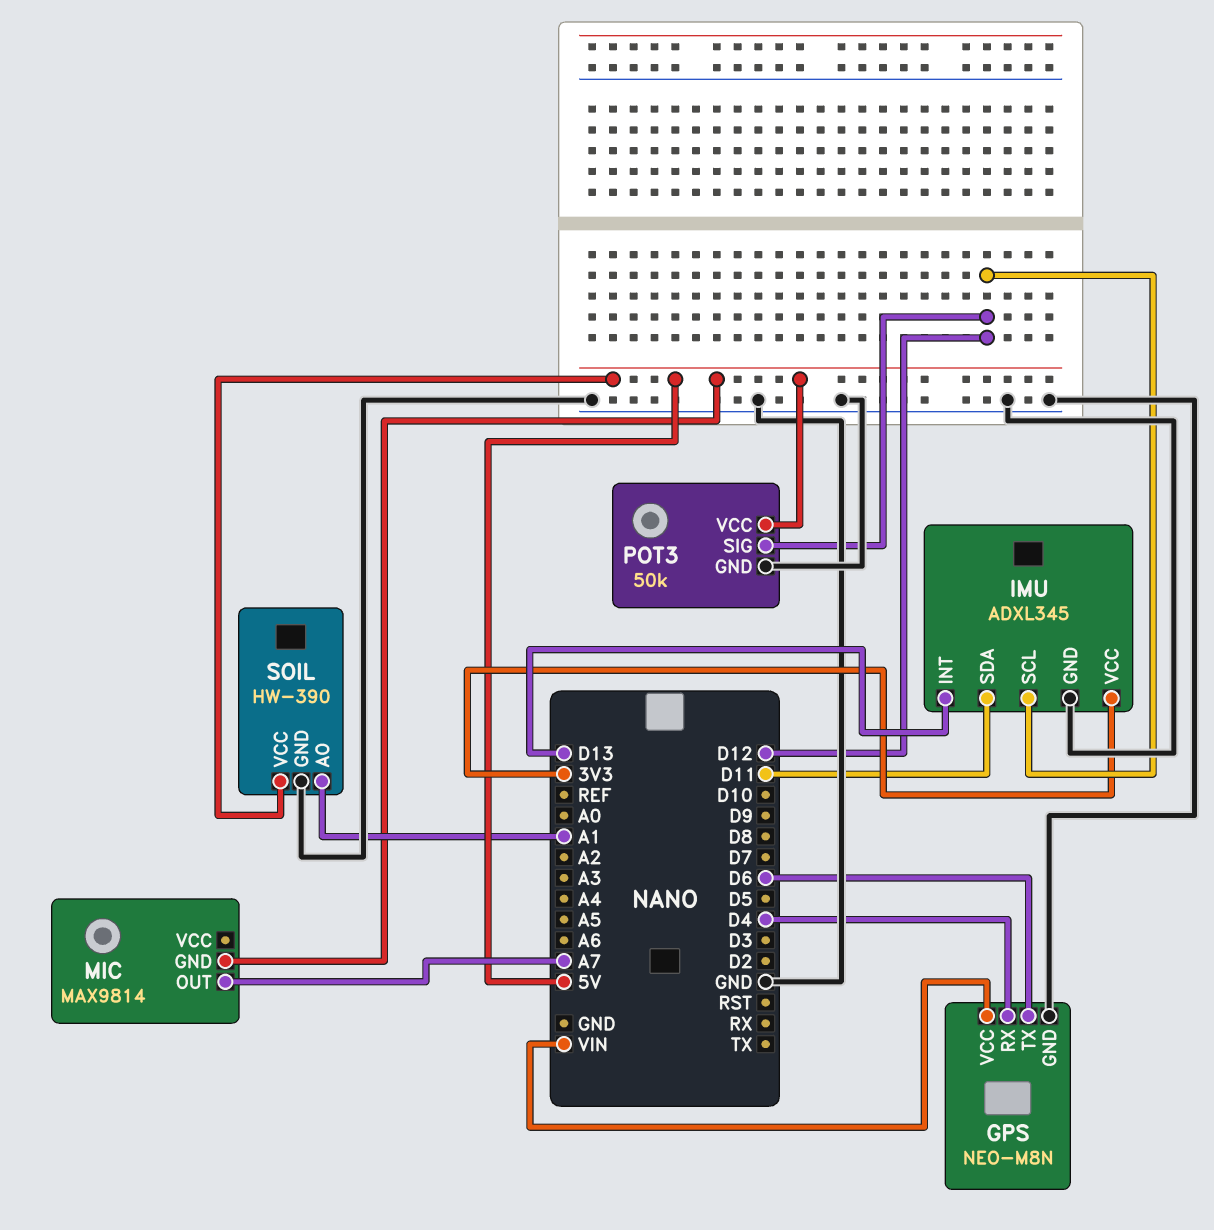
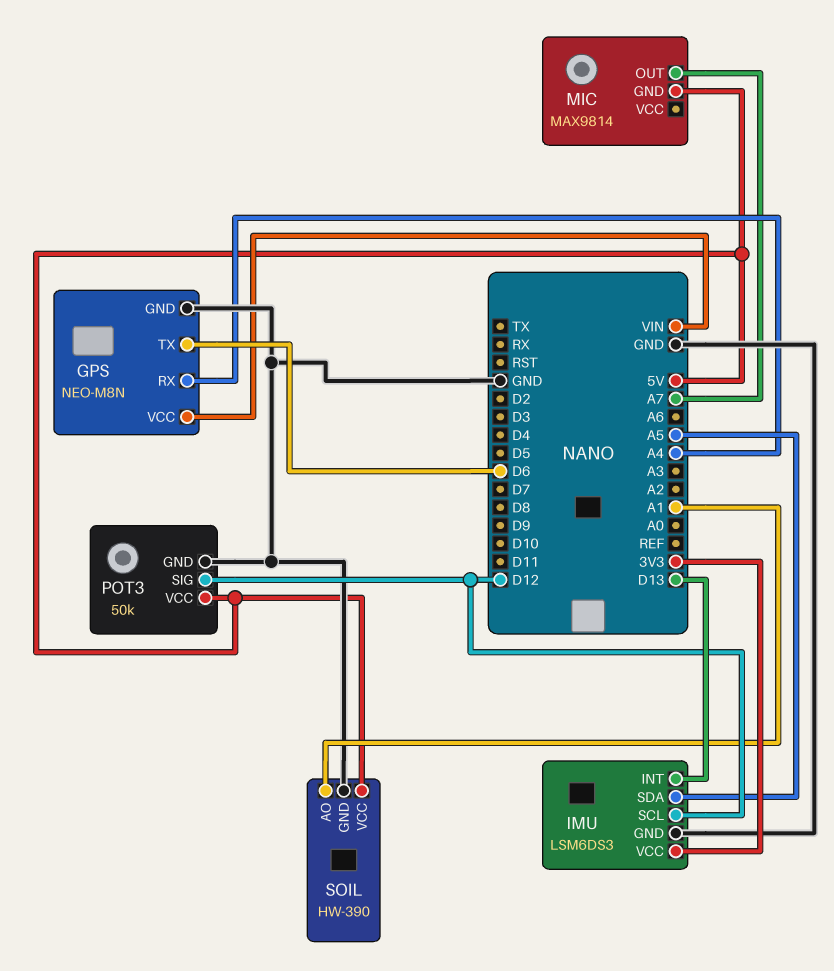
GPS pin RX: D4 -> A4
IMU: ADXL345 -> LSM6DS3
IMU pin SDA: D11 -> A5

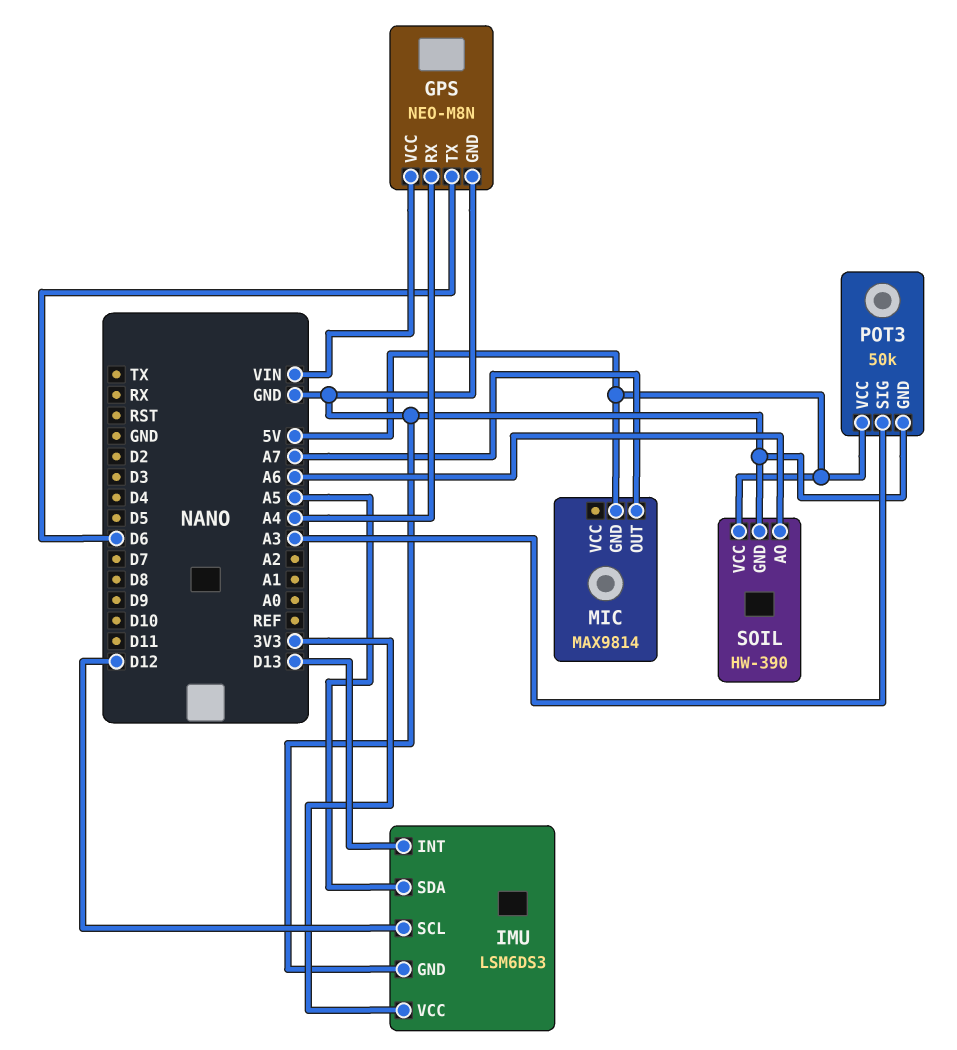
POT3 pin SIG: D12 -> A3
SOIL pin AO: A1 -> A6

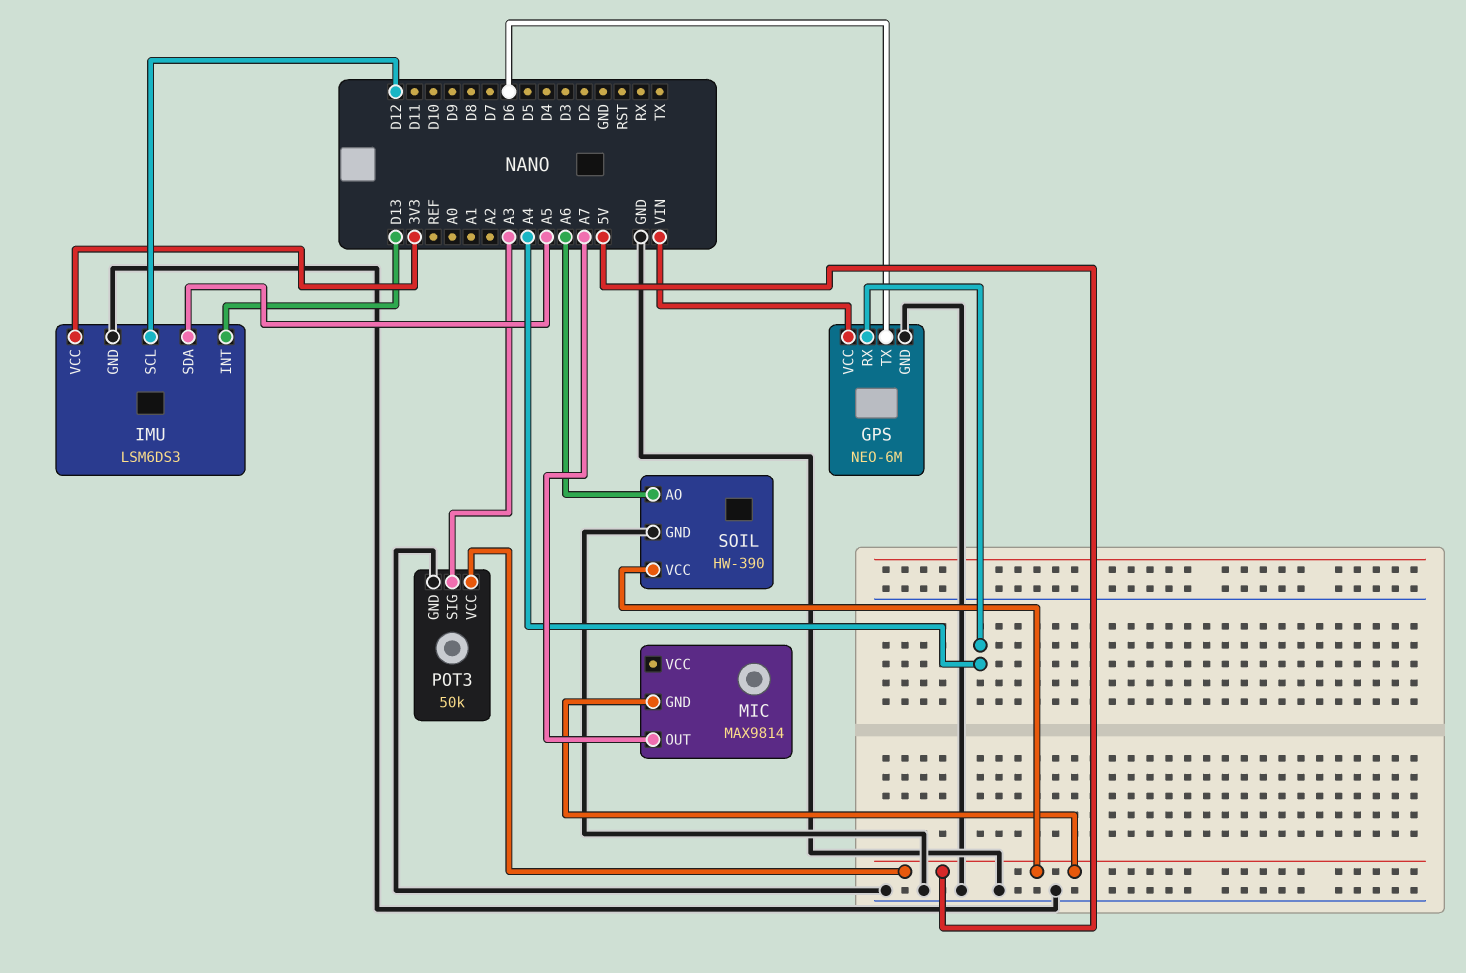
GPS: NEO-M8N -> NEO-6M

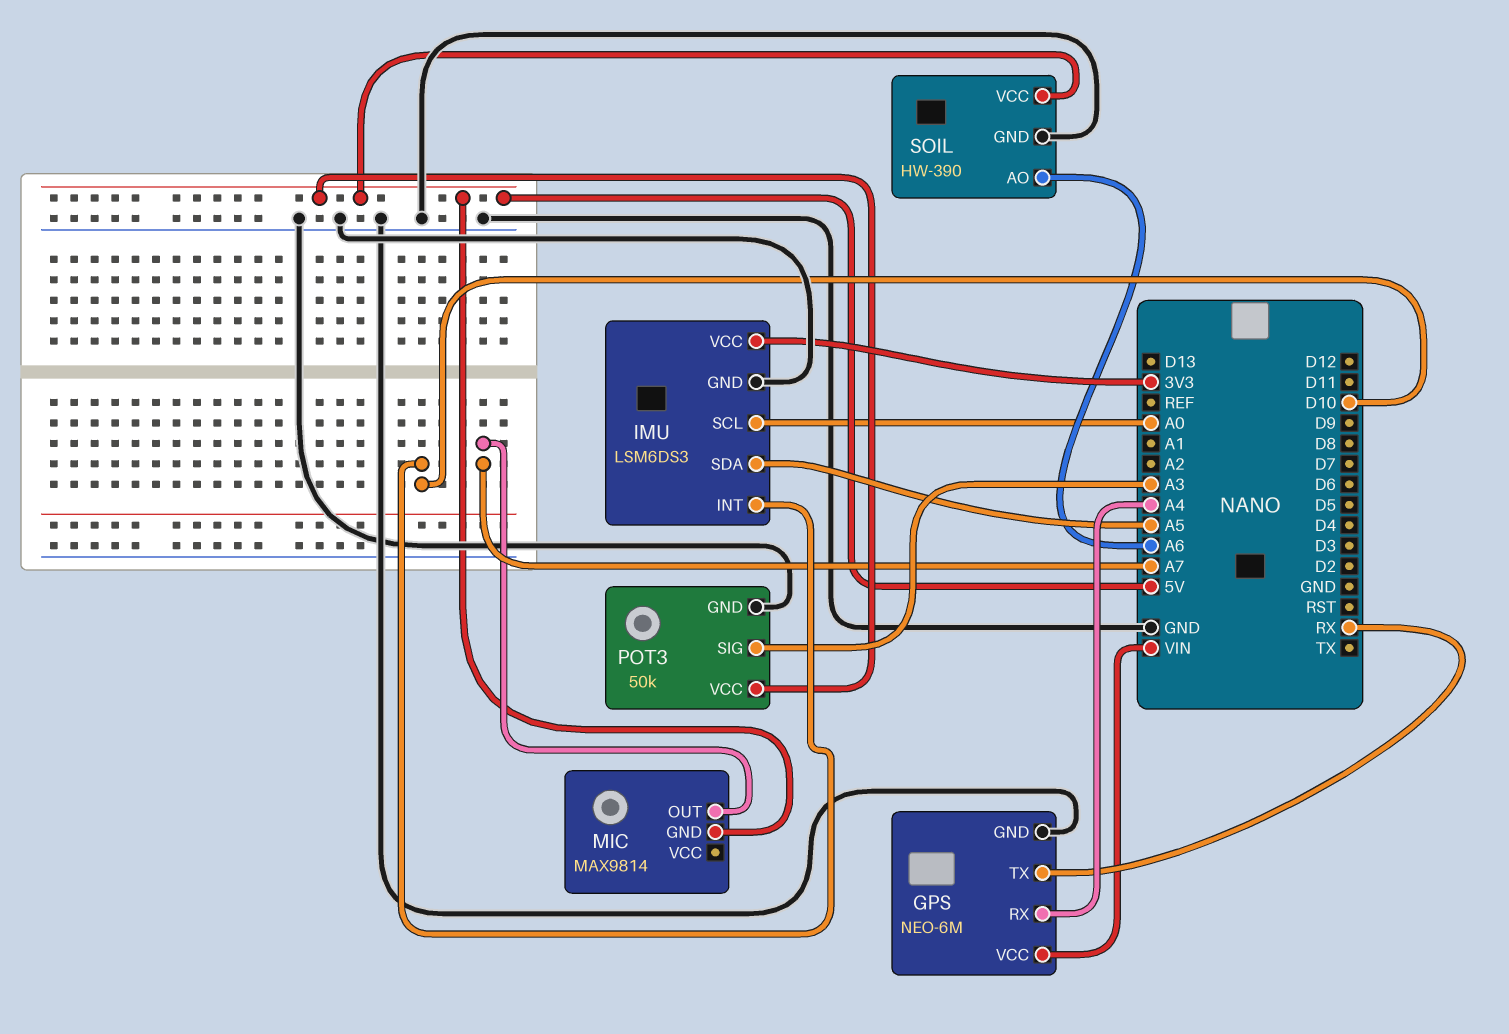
GPS pin TX: D6 -> RX
IMU pin INT: D13 -> D10
IMU pin SCL: D12 -> A0

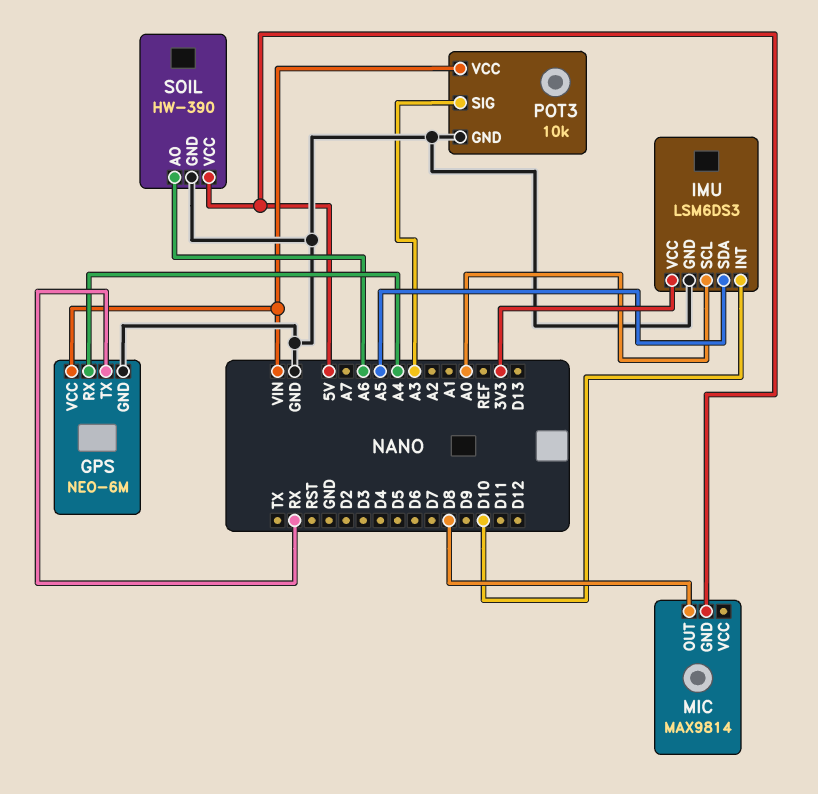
MIC pin OUT: A7 -> D8
POT3: 50k -> 10k
POT3 pin VCC: 5V -> VIN

